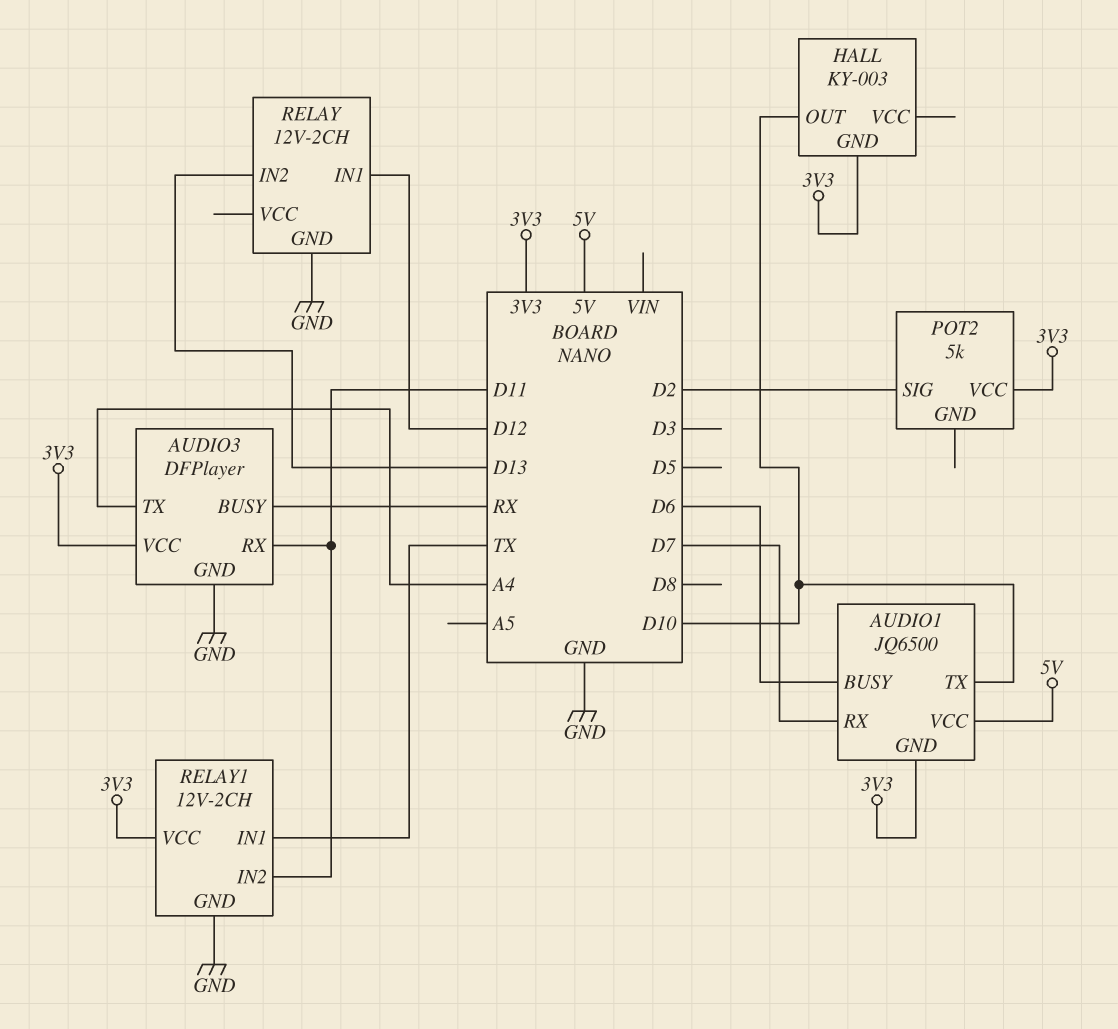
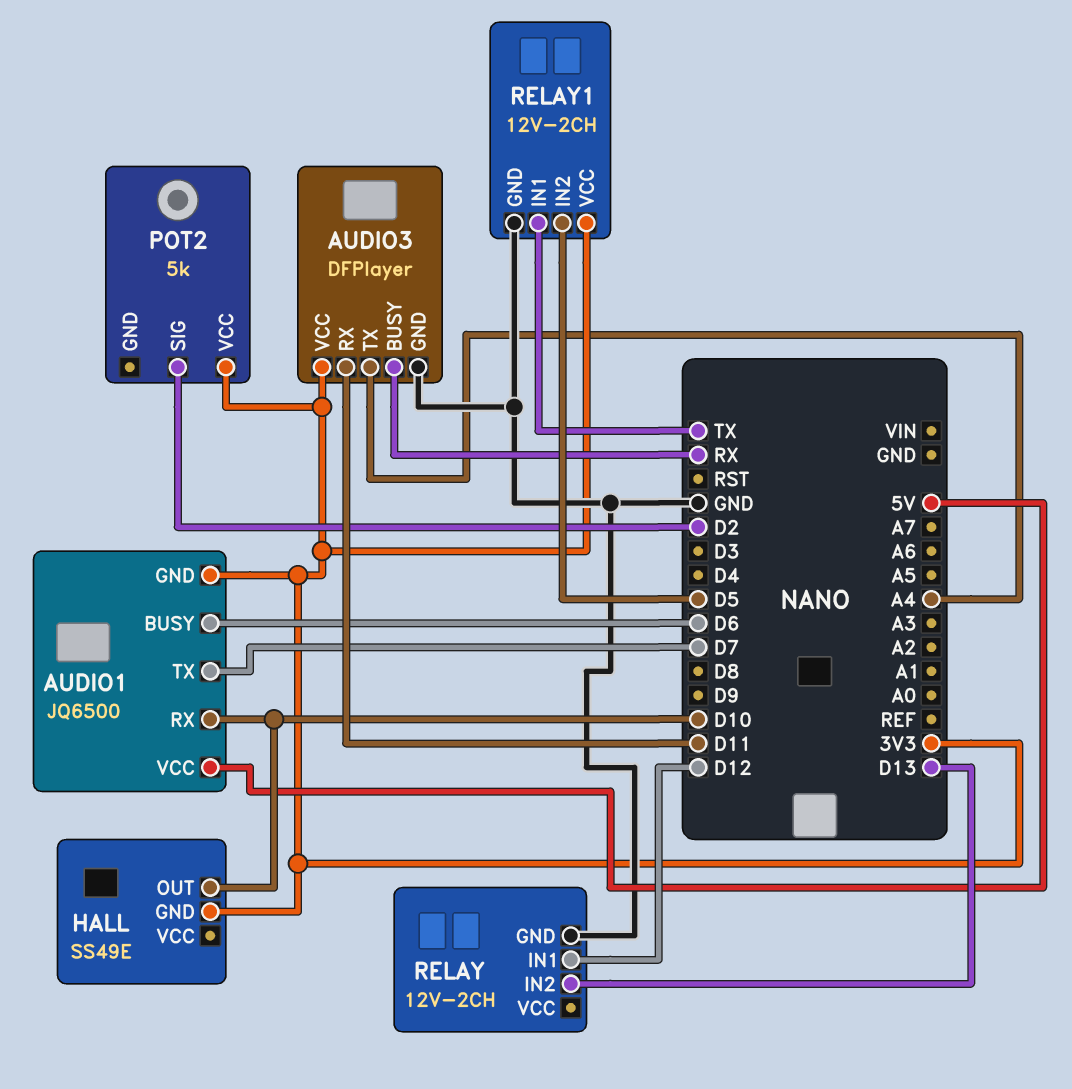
AUDIO1 pin RX: D7 -> D10
AUDIO1 pin TX: D10 -> D7
HALL: KY-003 -> SS49E
RELAY1 pin IN2: D11 -> D5

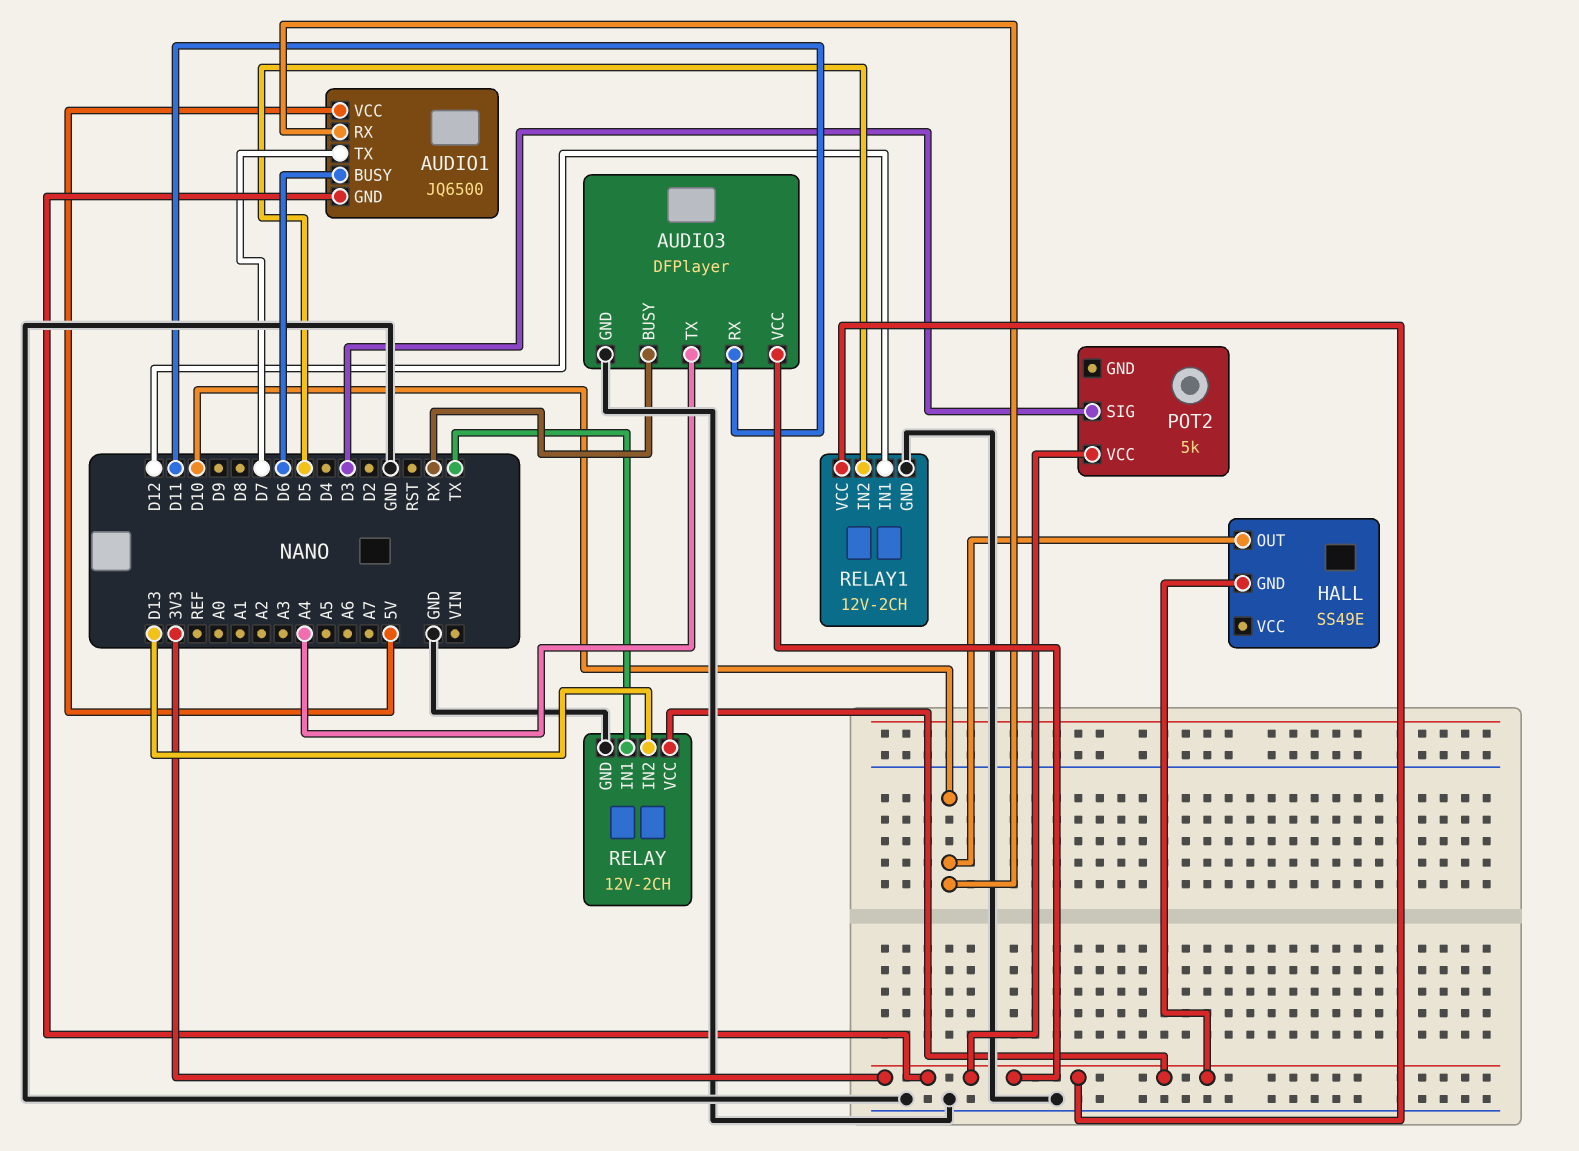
POT2 pin SIG: D2 -> D3
RELAY pin IN1: D12 -> TX
RELAY pin VCC: none -> 3V3
RELAY1 pin IN1: TX -> D12

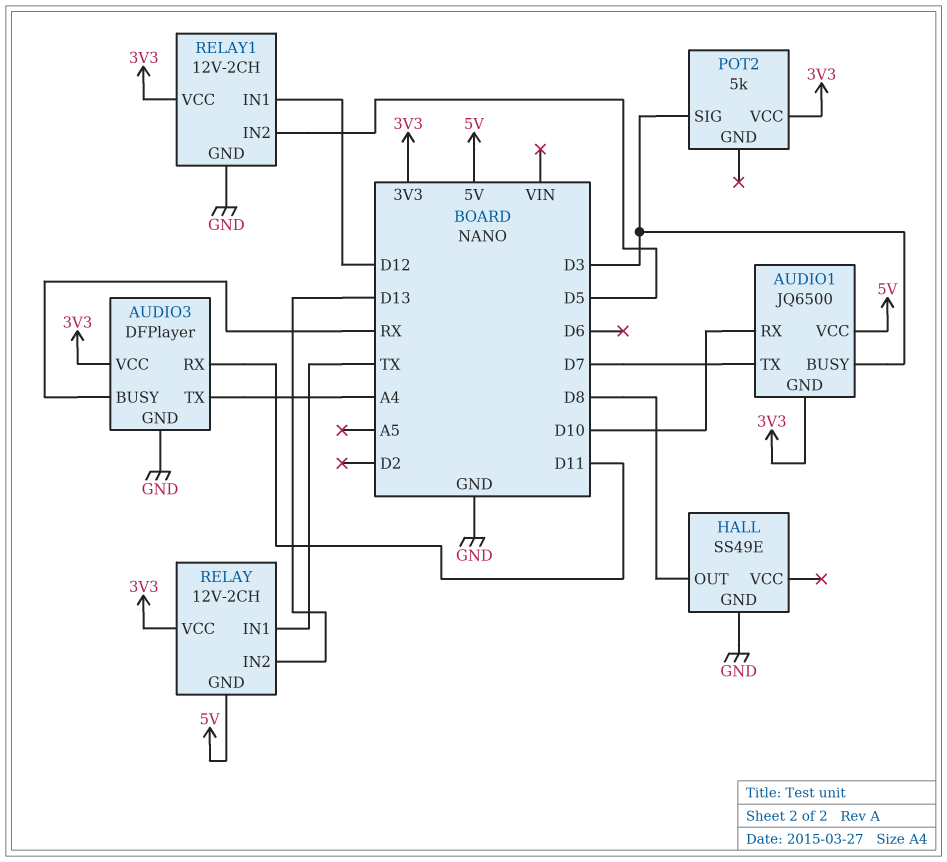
AUDIO1 pin BUSY: D6 -> D3
HALL pin GND: 3V3 -> GND
HALL pin OUT: D10 -> D8
RELAY pin GND: GND -> 5V

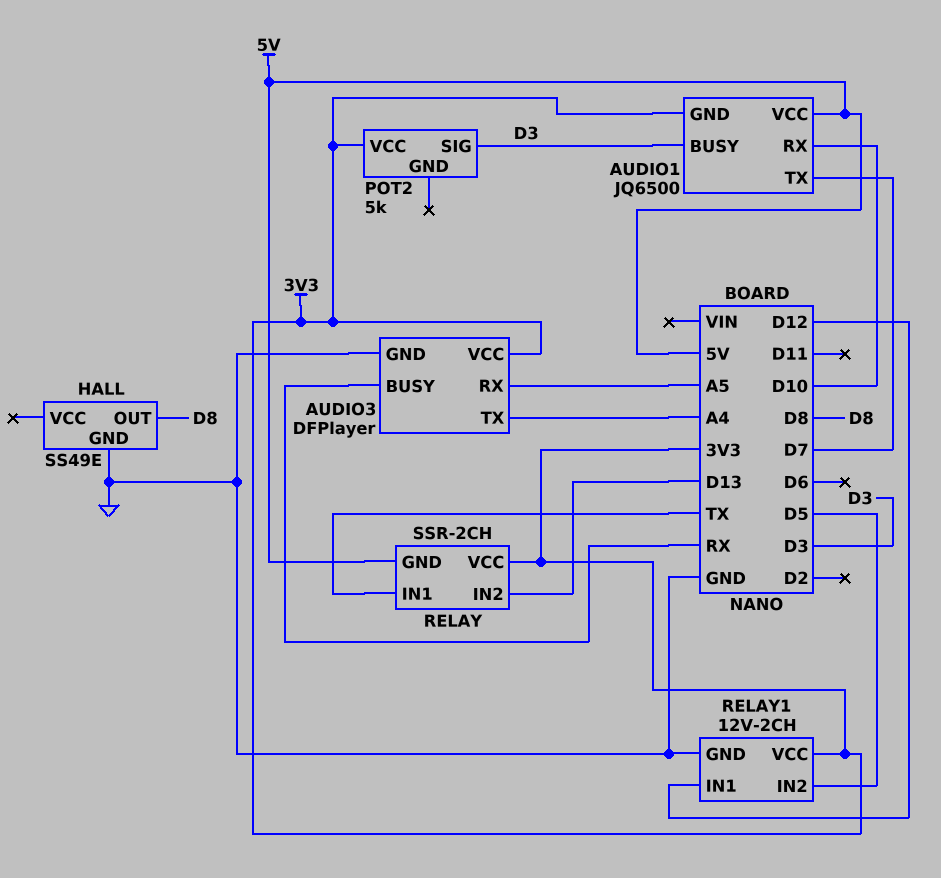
AUDIO3 pin RX: D11 -> A5
RELAY: 12V-2CH -> SSR-2CH

